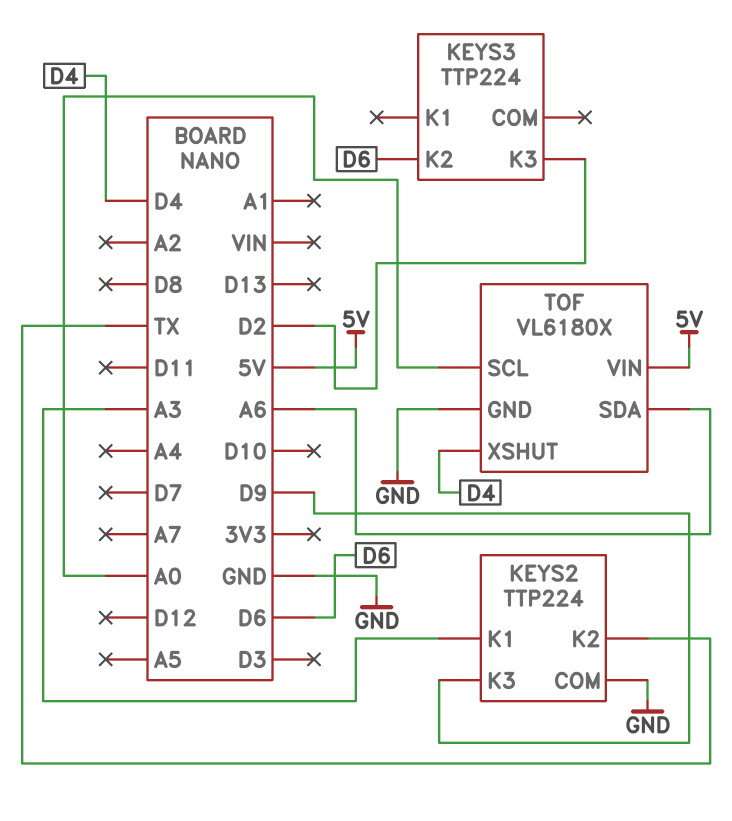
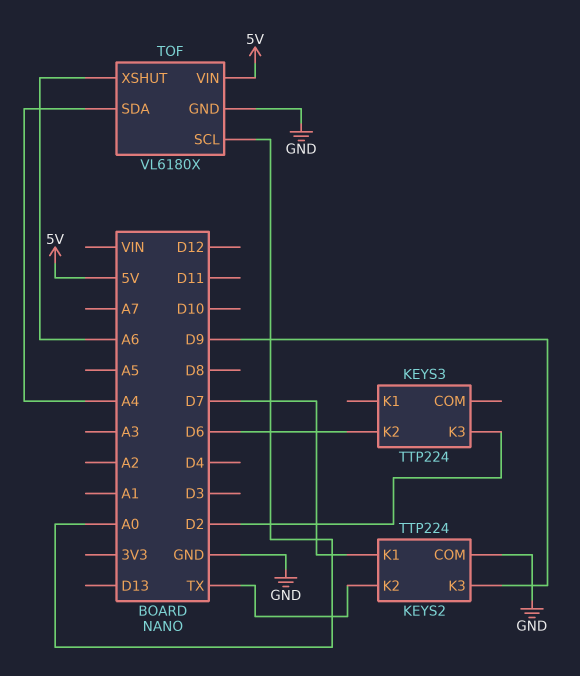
KEYS2 pin K1: A3 -> D7
TOF pin SDA: A6 -> A4
TOF pin XSHUT: D4 -> A6

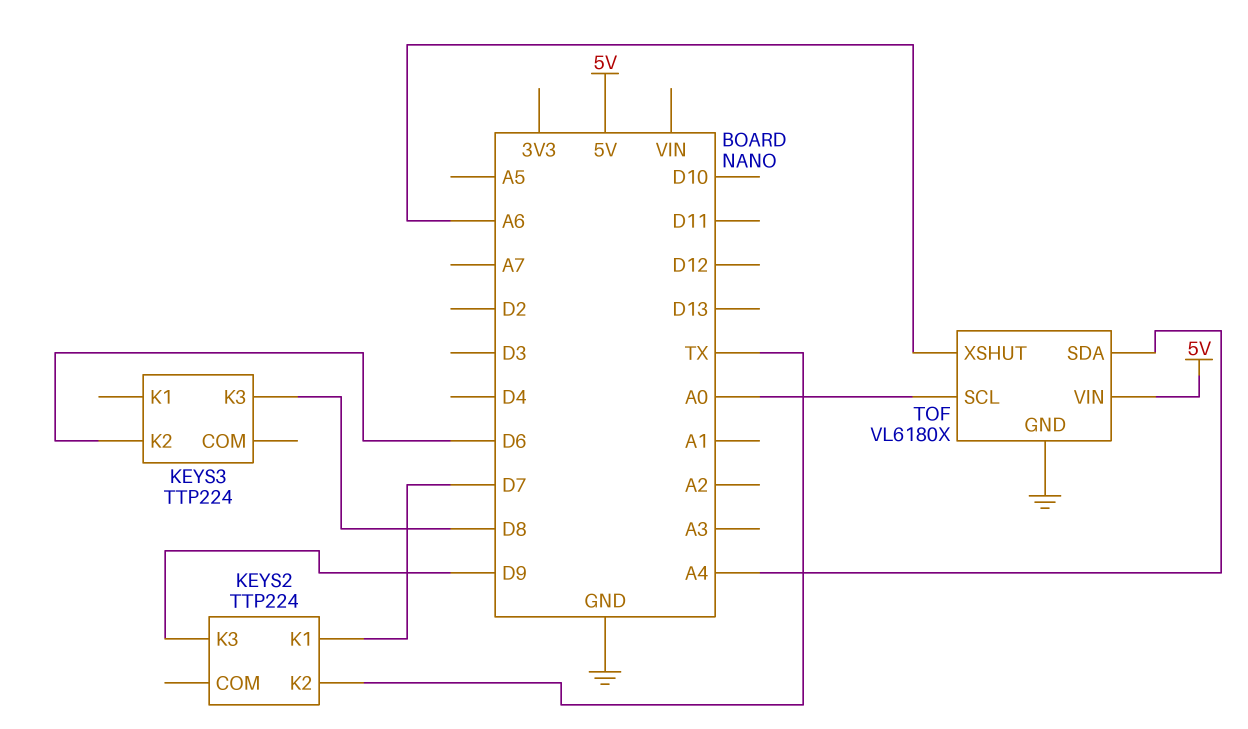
KEYS2 pin COM: GND -> none
KEYS3 pin K3: D2 -> D8

